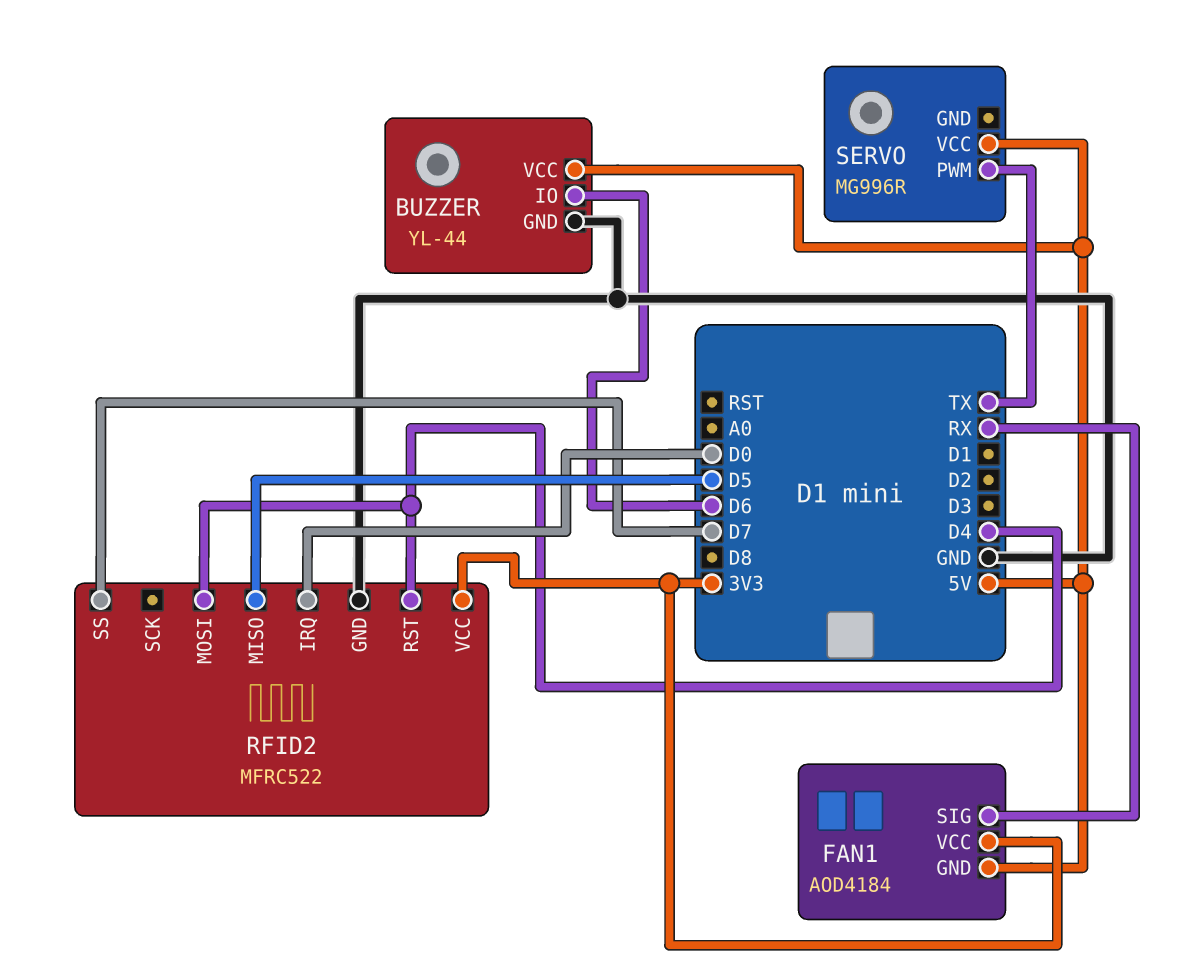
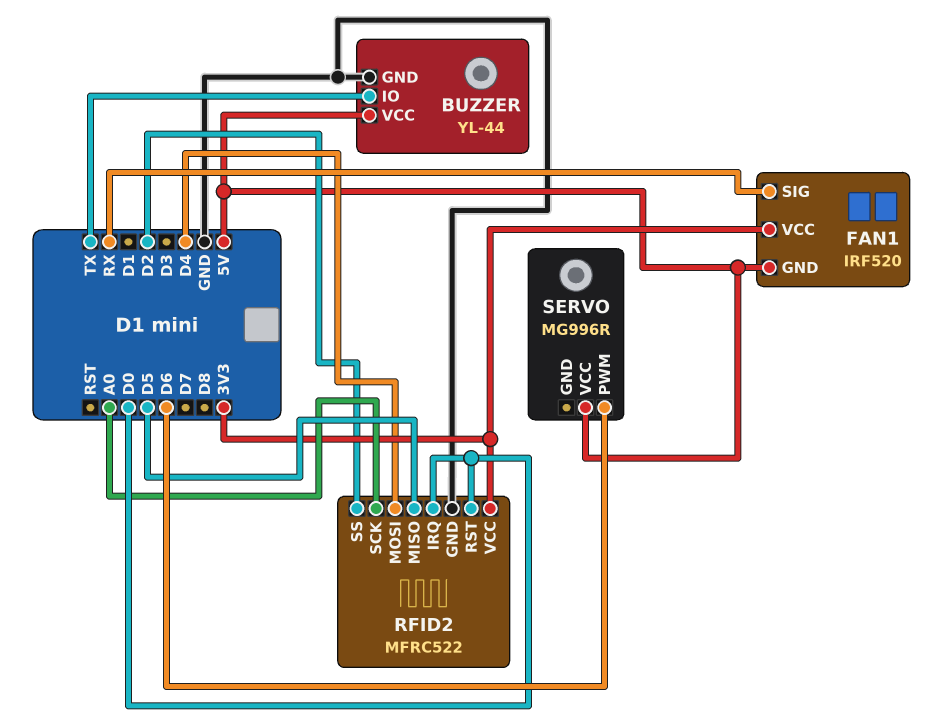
BUZZER pin IO: D6 -> TX
FAN1: AOD4184 -> IRF520
RFID2 pin RST: D4 -> D0
RFID2 pin SCK: none -> A0
RFID2 pin SS: D7 -> D2
SERVO pin PWM: TX -> D6

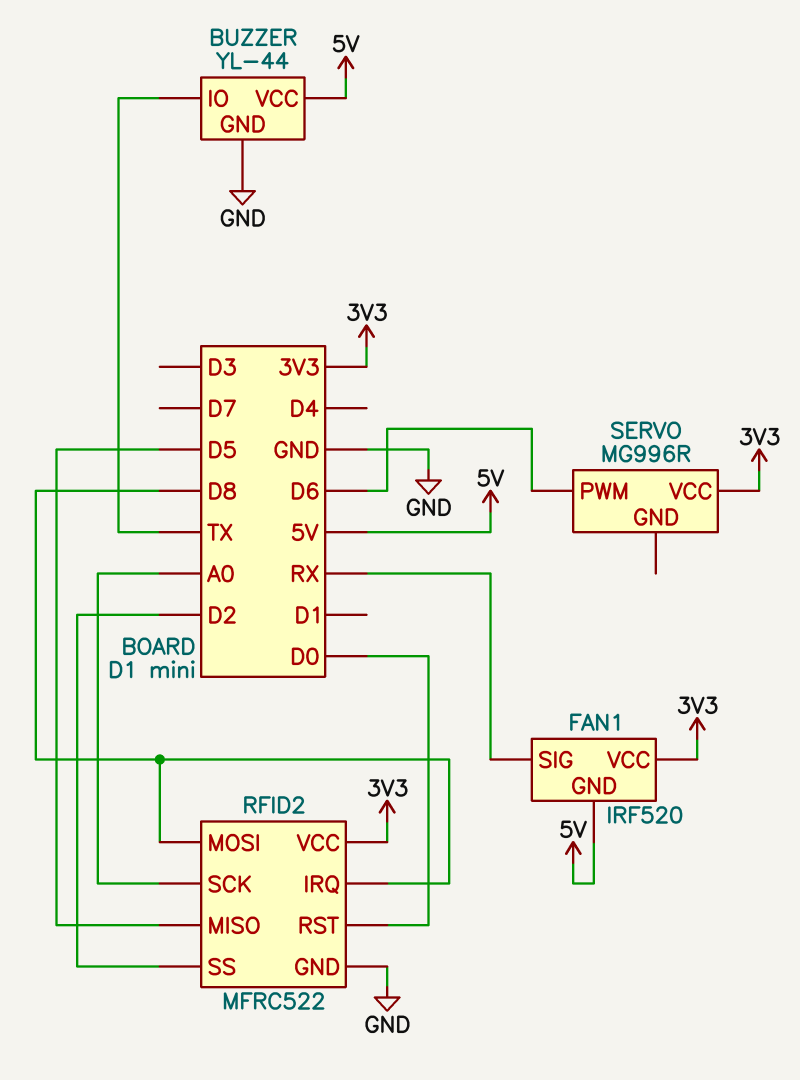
RFID2 pin IRQ: D0 -> D8
RFID2 pin MOSI: D4 -> D8
SERVO pin VCC: 5V -> 3V3

